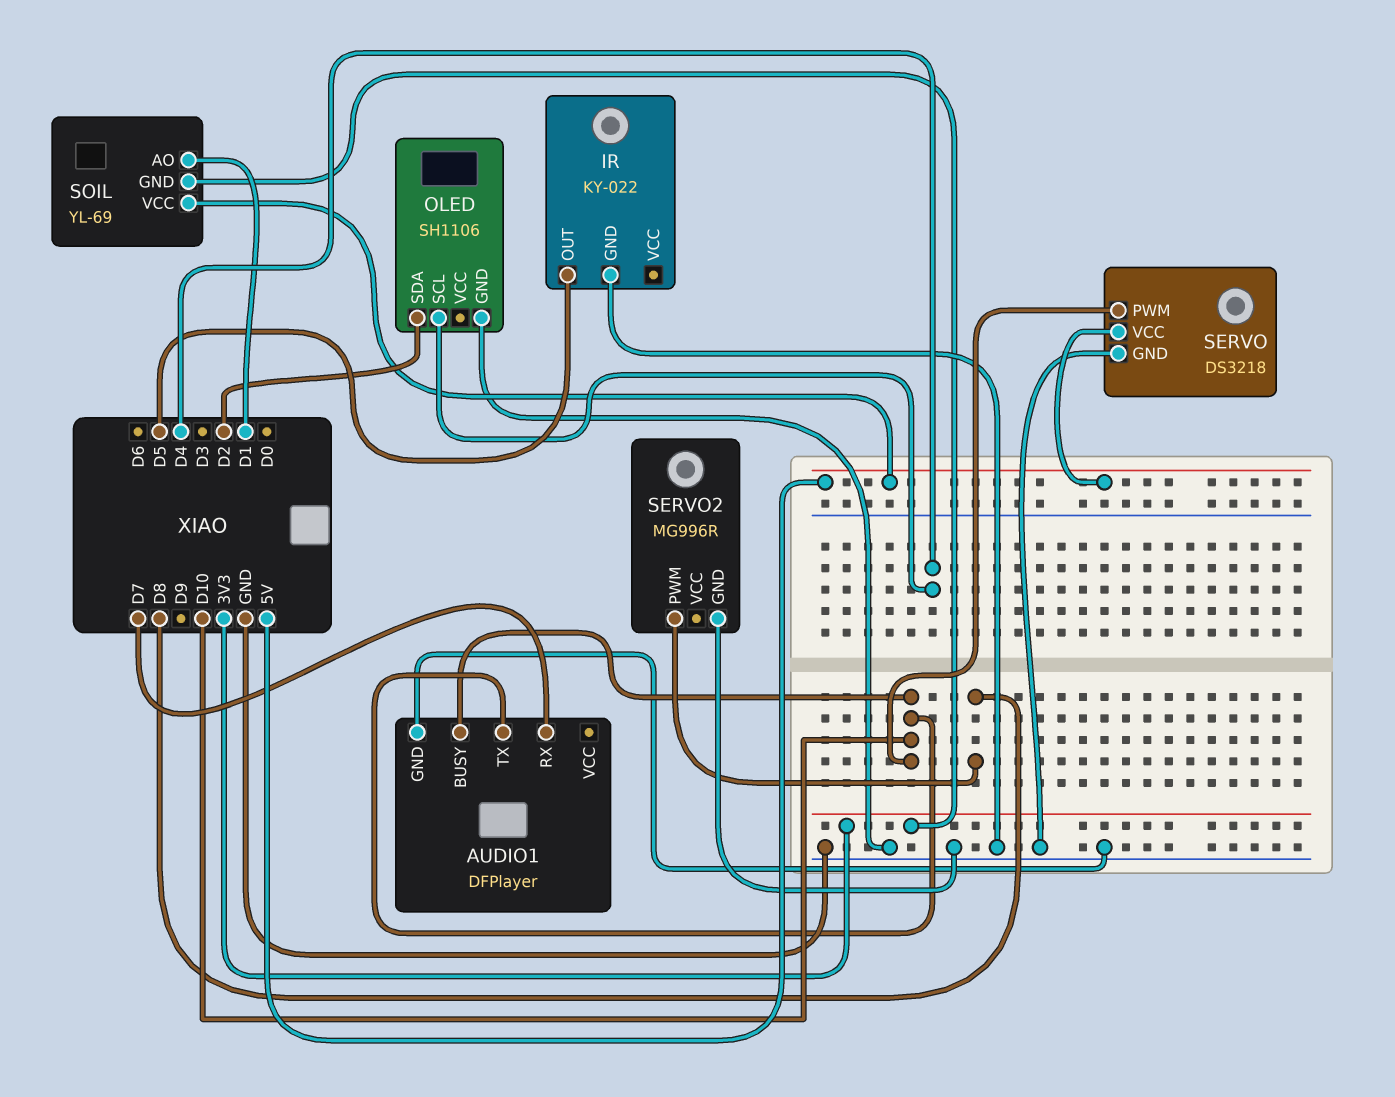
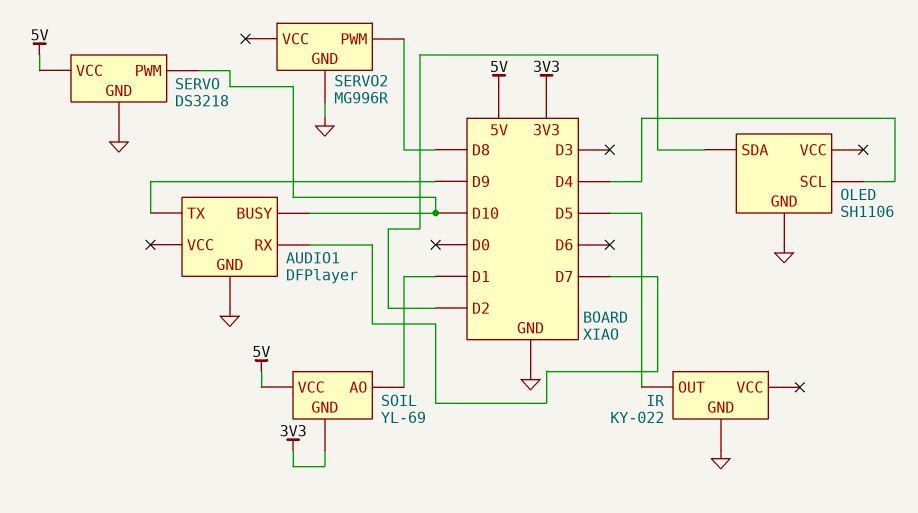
AUDIO1 pin TX: D10 -> D9

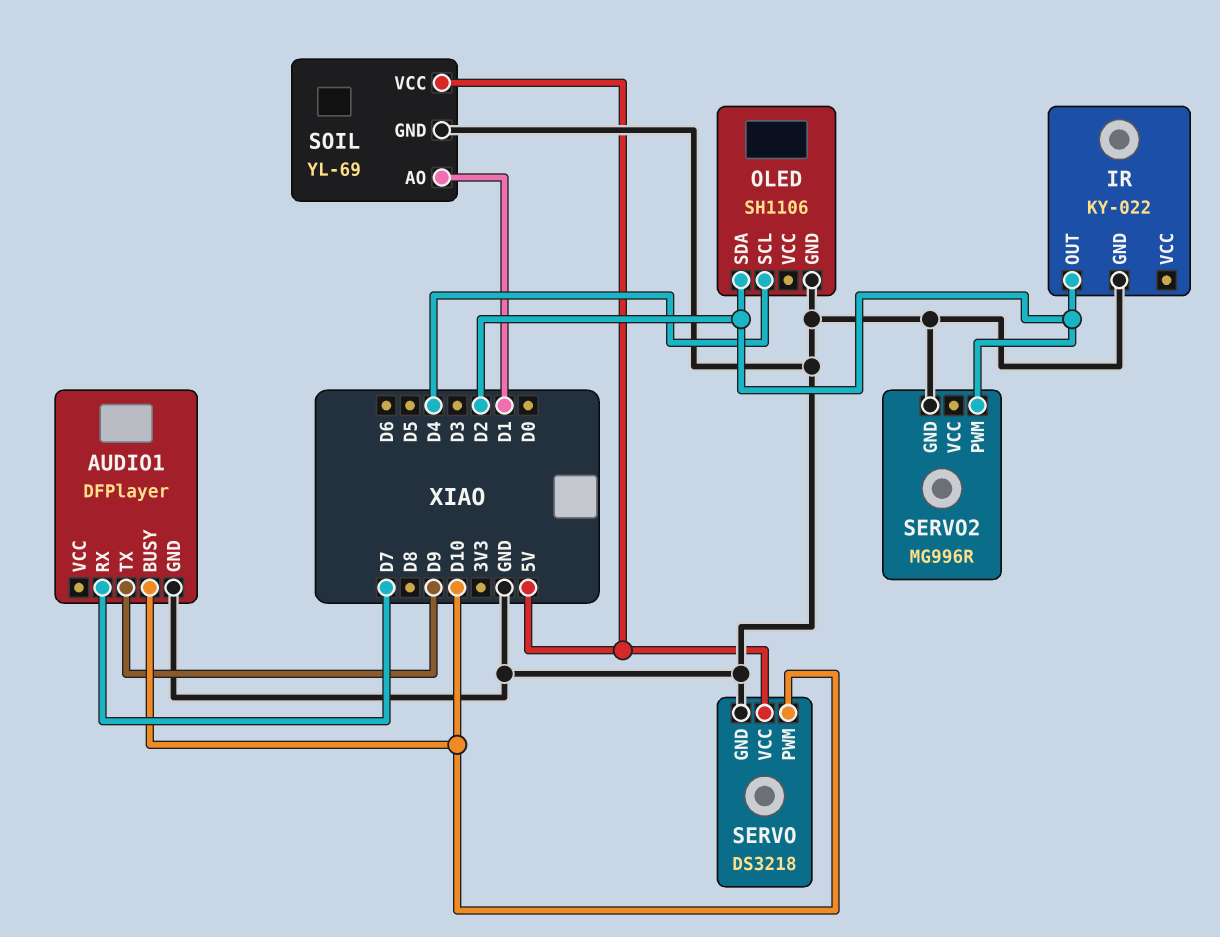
IR pin OUT: D5 -> D2
SERVO2 pin PWM: D8 -> D2
SOIL pin GND: 3V3 -> GND

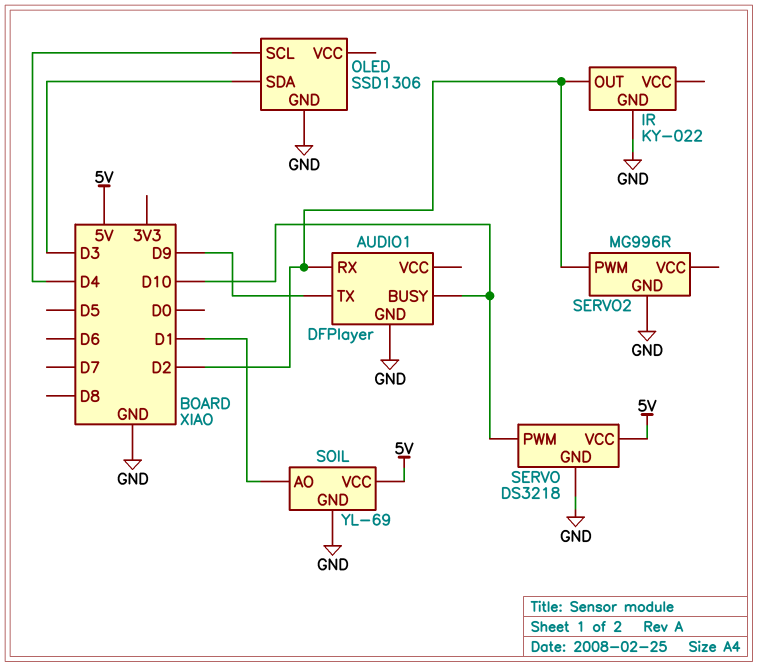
AUDIO1 pin RX: D7 -> D2
OLED: SH1106 -> SSD1306
OLED pin SDA: D2 -> D3

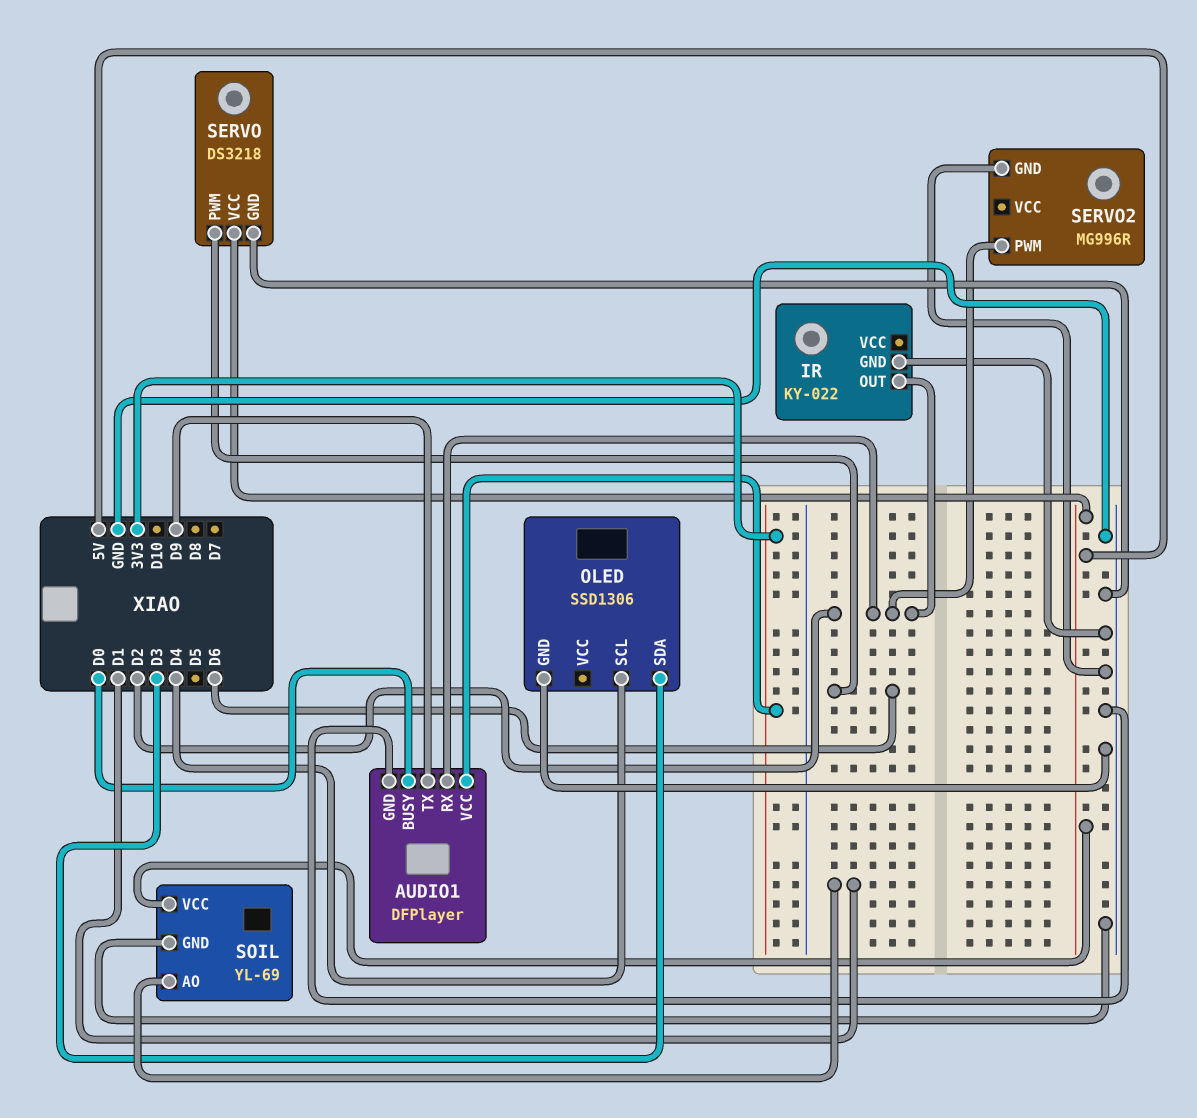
AUDIO1 pin BUSY: D10 -> D0
AUDIO1 pin VCC: none -> 3V3
SERVO pin PWM: D10 -> D6

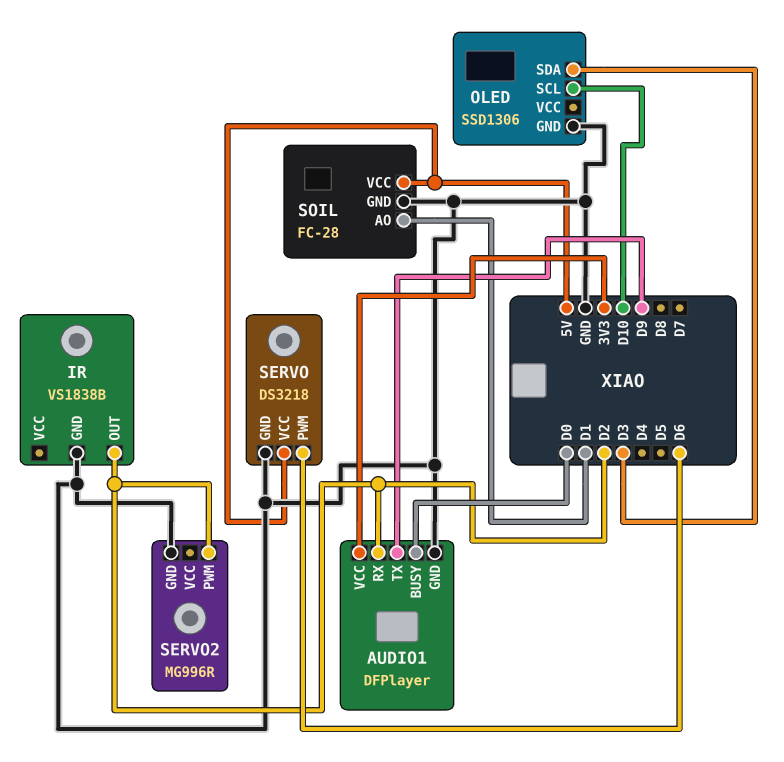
IR: KY-022 -> VS1838B
OLED pin SCL: D4 -> D10
SOIL: YL-69 -> FC-28

